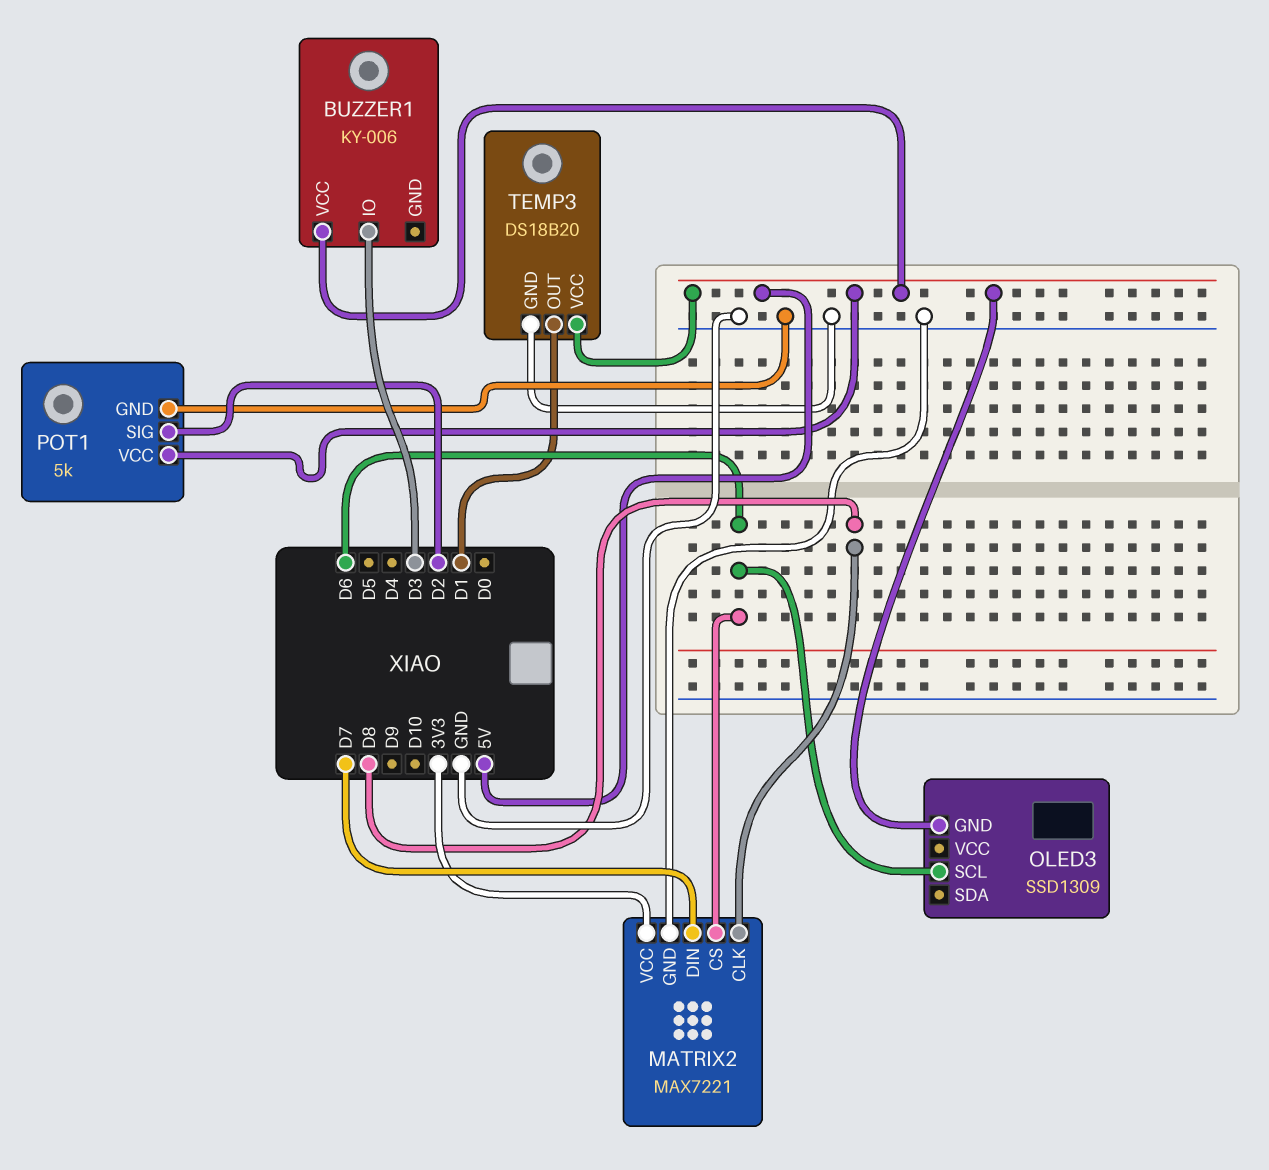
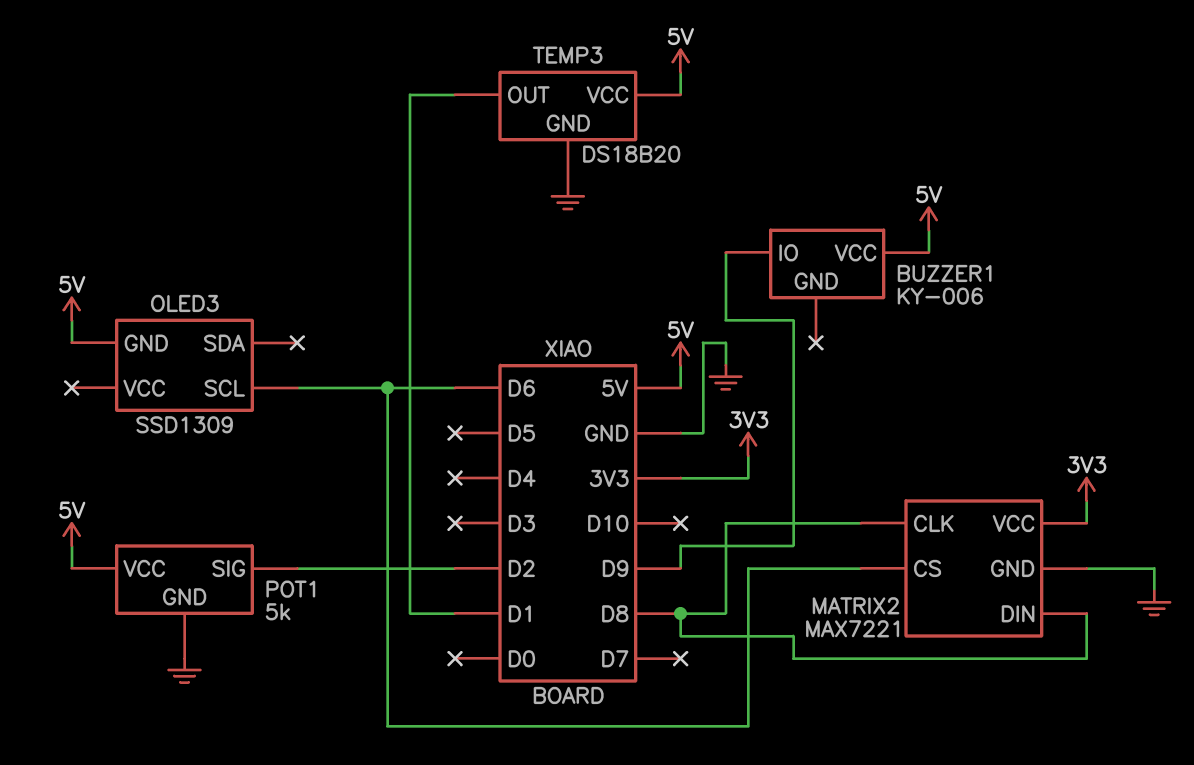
BUZZER1 pin IO: D3 -> D9
MATRIX2 pin DIN: D7 -> D8

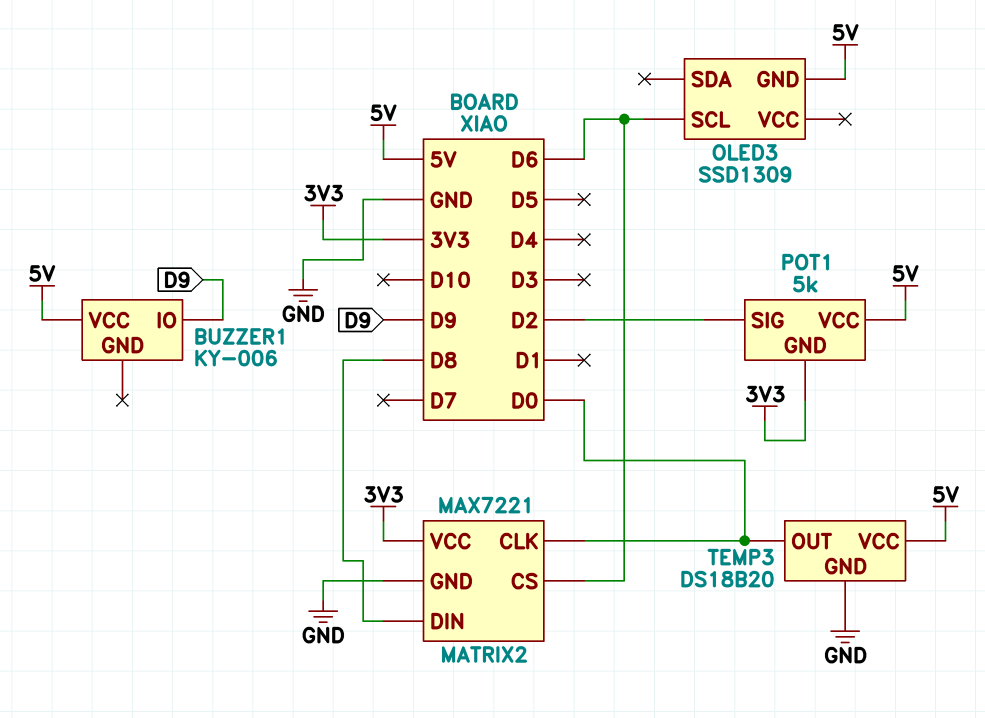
MATRIX2 pin CLK: D8 -> D0
POT1 pin GND: GND -> 3V3
TEMP3 pin OUT: D1 -> D0

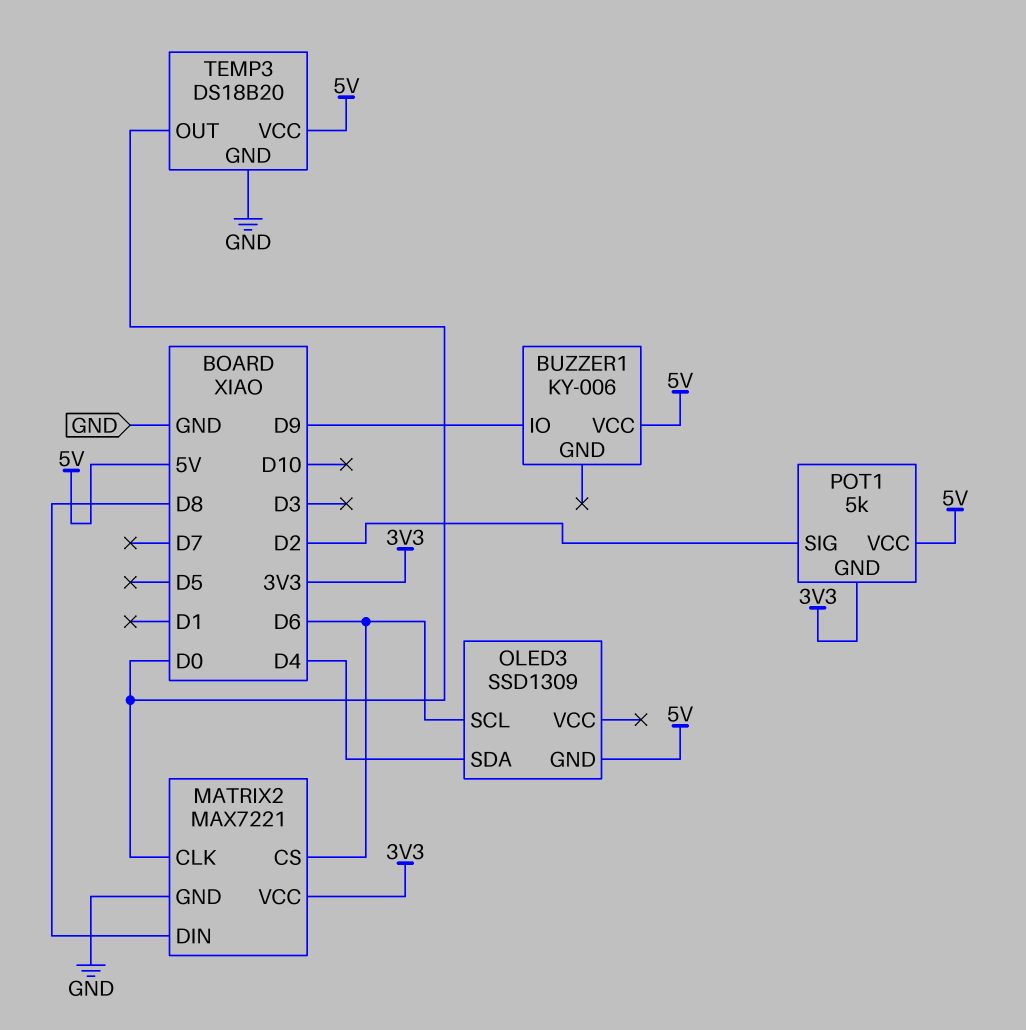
OLED3 pin SDA: none -> D4

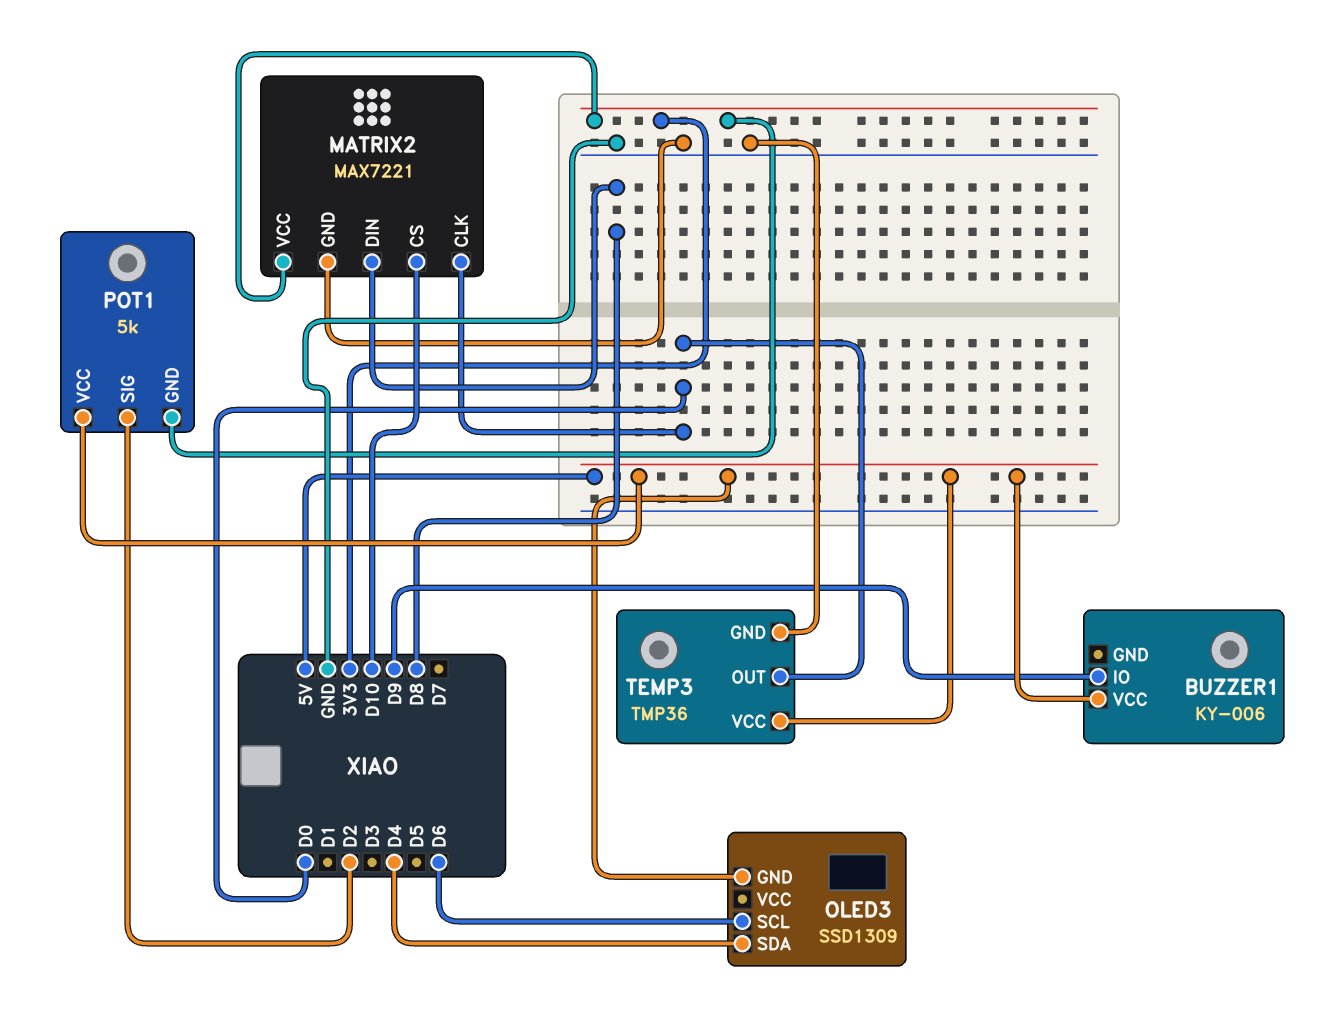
MATRIX2 pin CS: D6 -> D10
TEMP3: DS18B20 -> TMP36

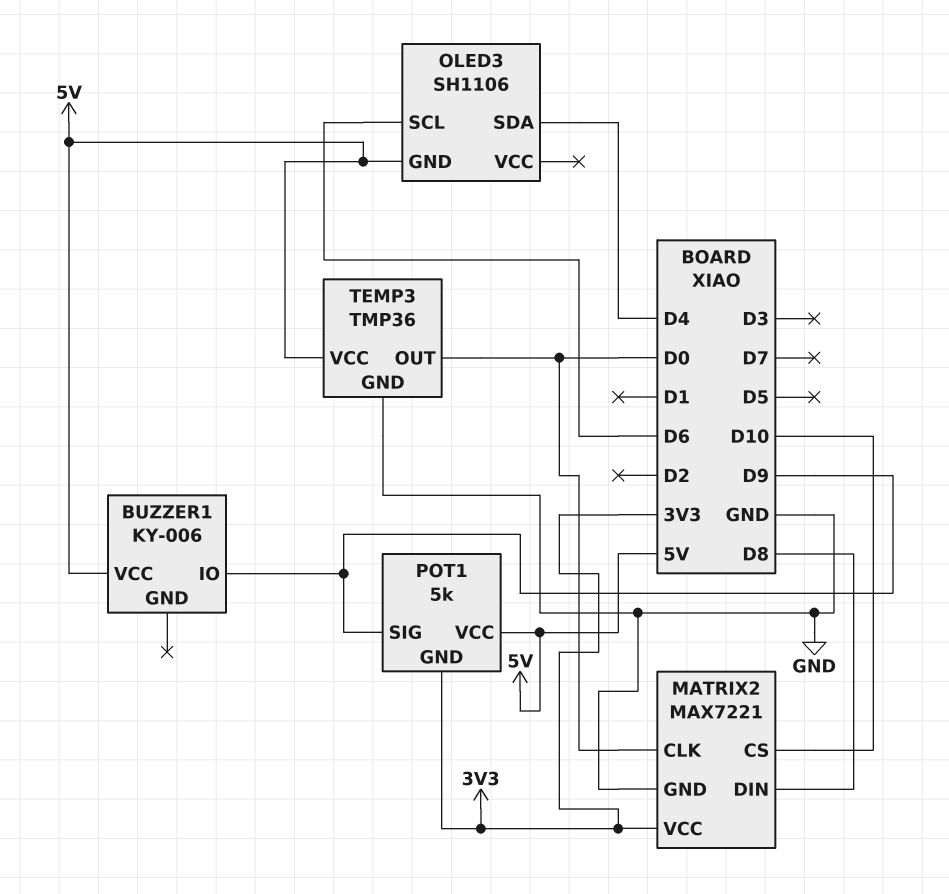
OLED3: SSD1309 -> SH1106
POT1 pin SIG: D2 -> D9

